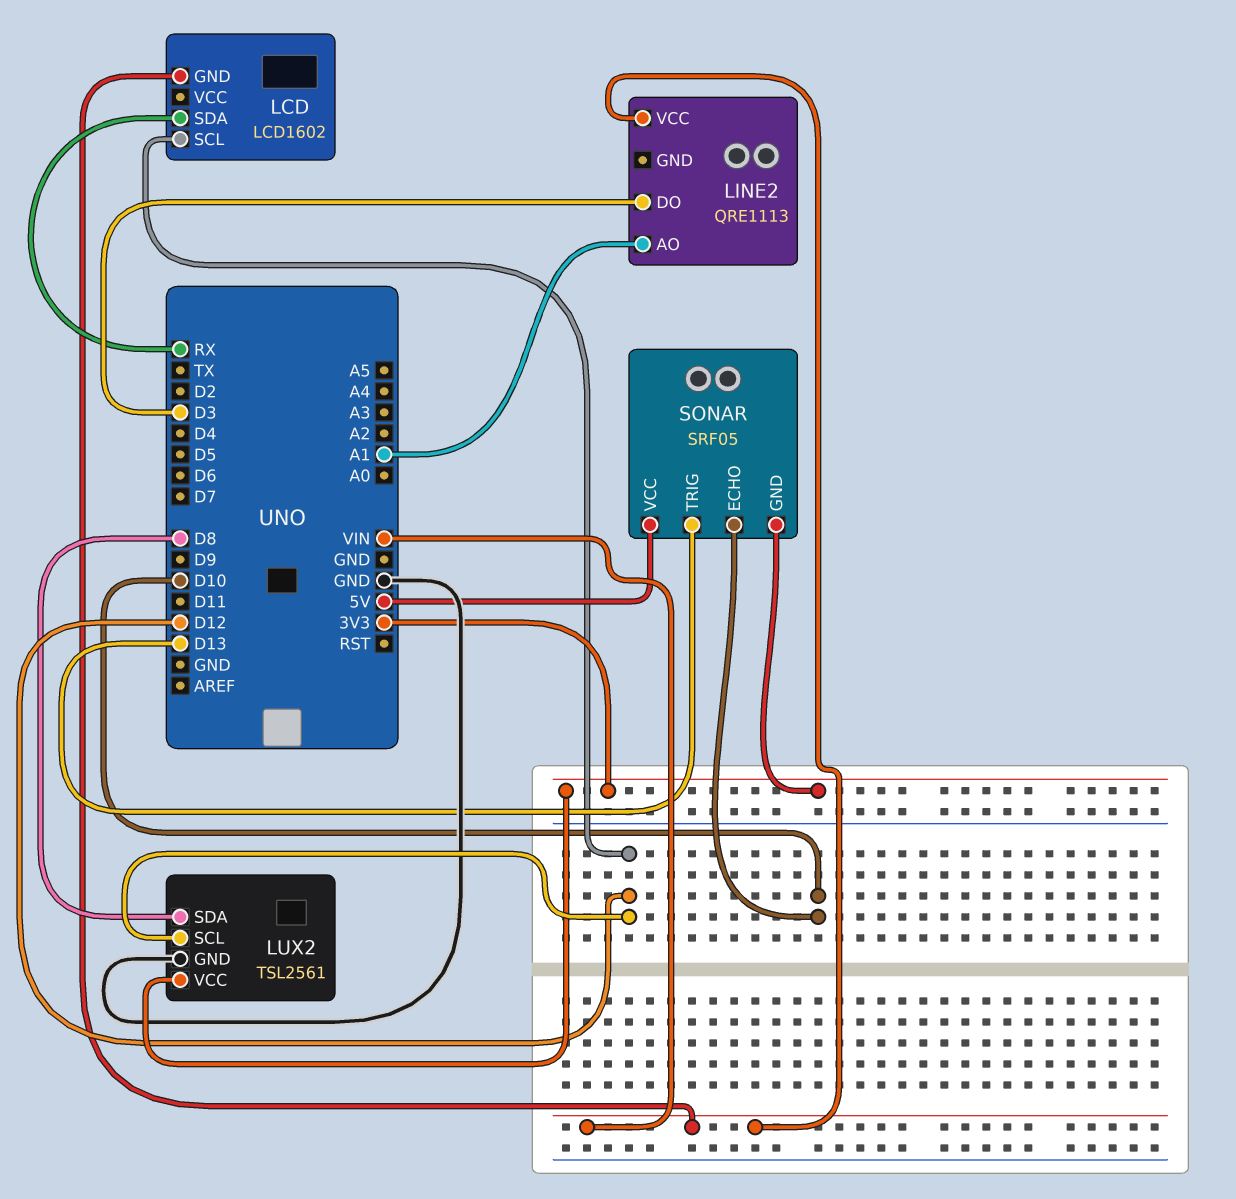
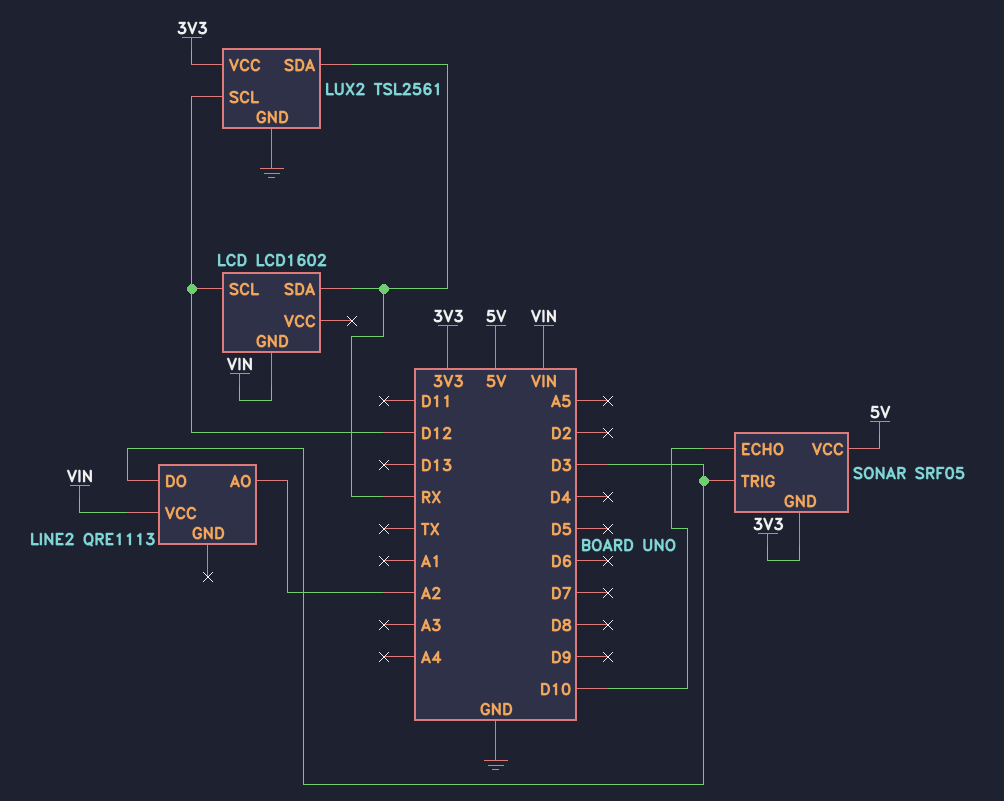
LINE2 pin AO: A1 -> A2
LUX2 pin SDA: D8 -> RX
SONAR pin TRIG: D13 -> D3

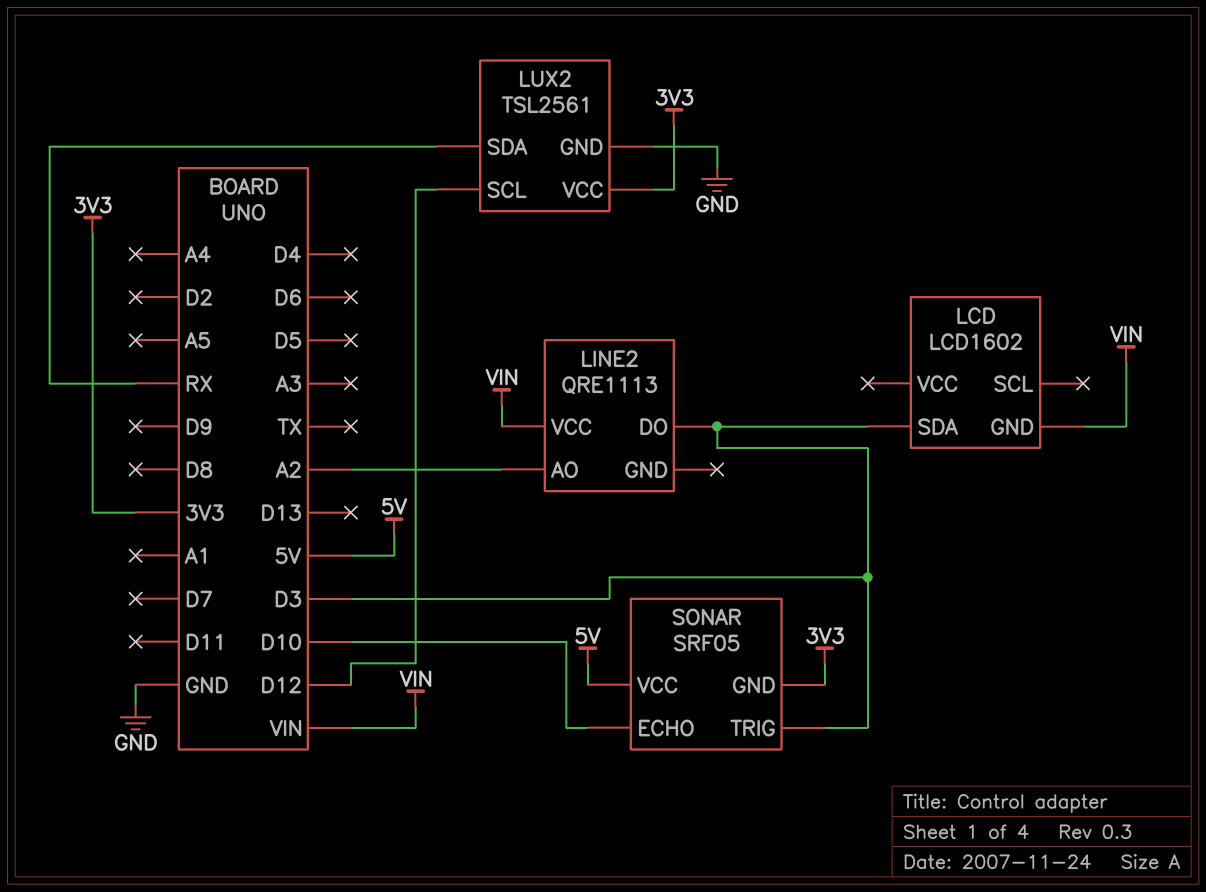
LCD pin SCL: D12 -> none
LCD pin SDA: RX -> D3

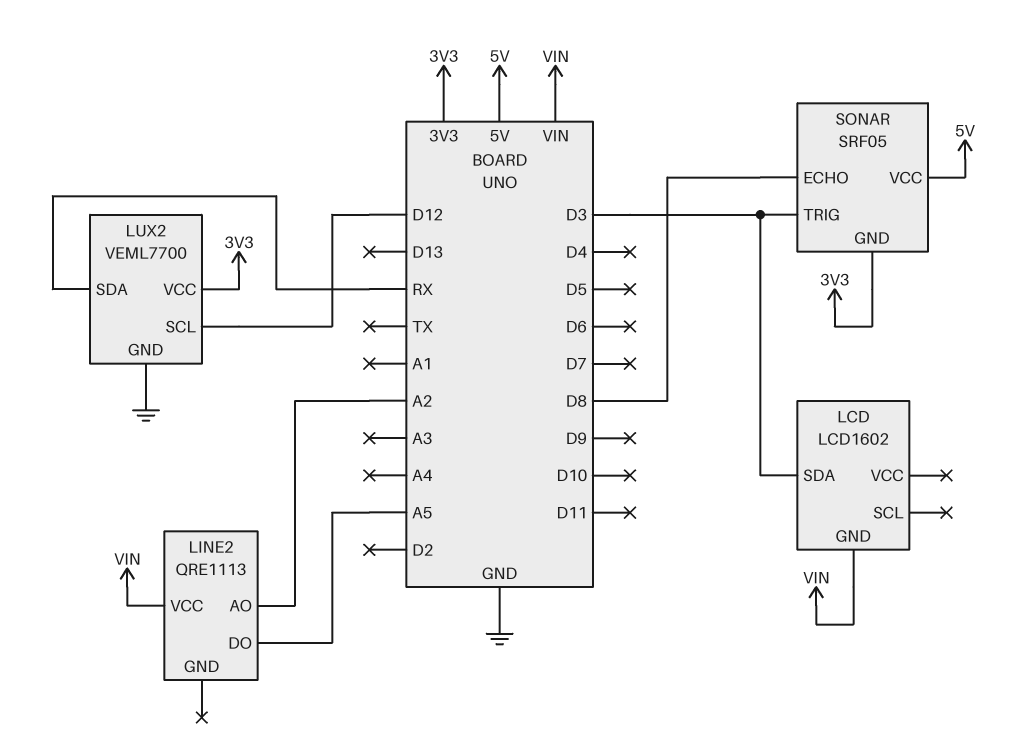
LINE2 pin DO: D3 -> A5
LUX2: TSL2561 -> VEML7700
SONAR pin ECHO: D10 -> D8

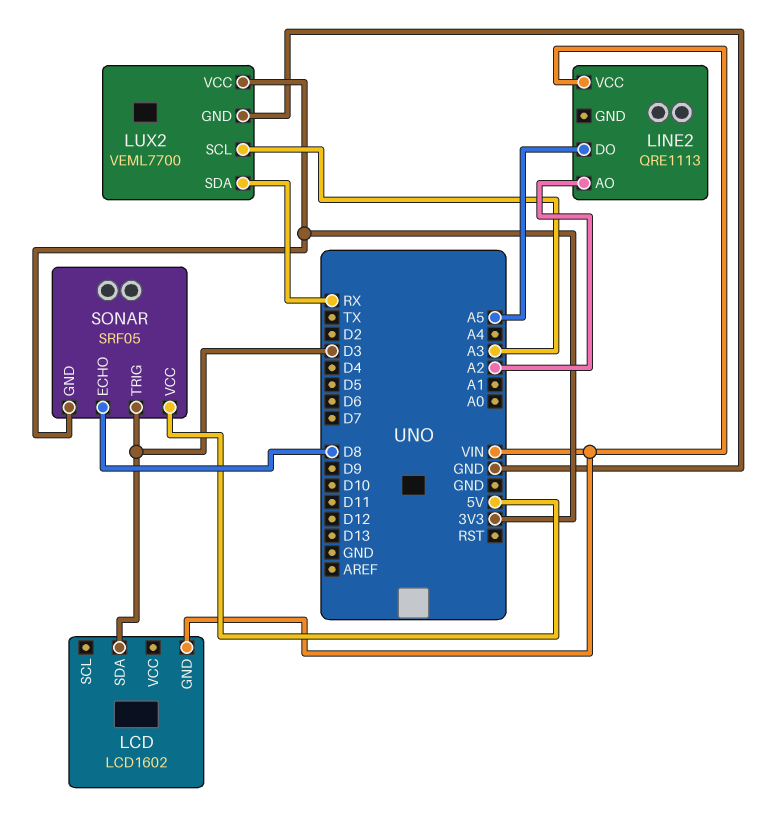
LUX2 pin SCL: D12 -> A3

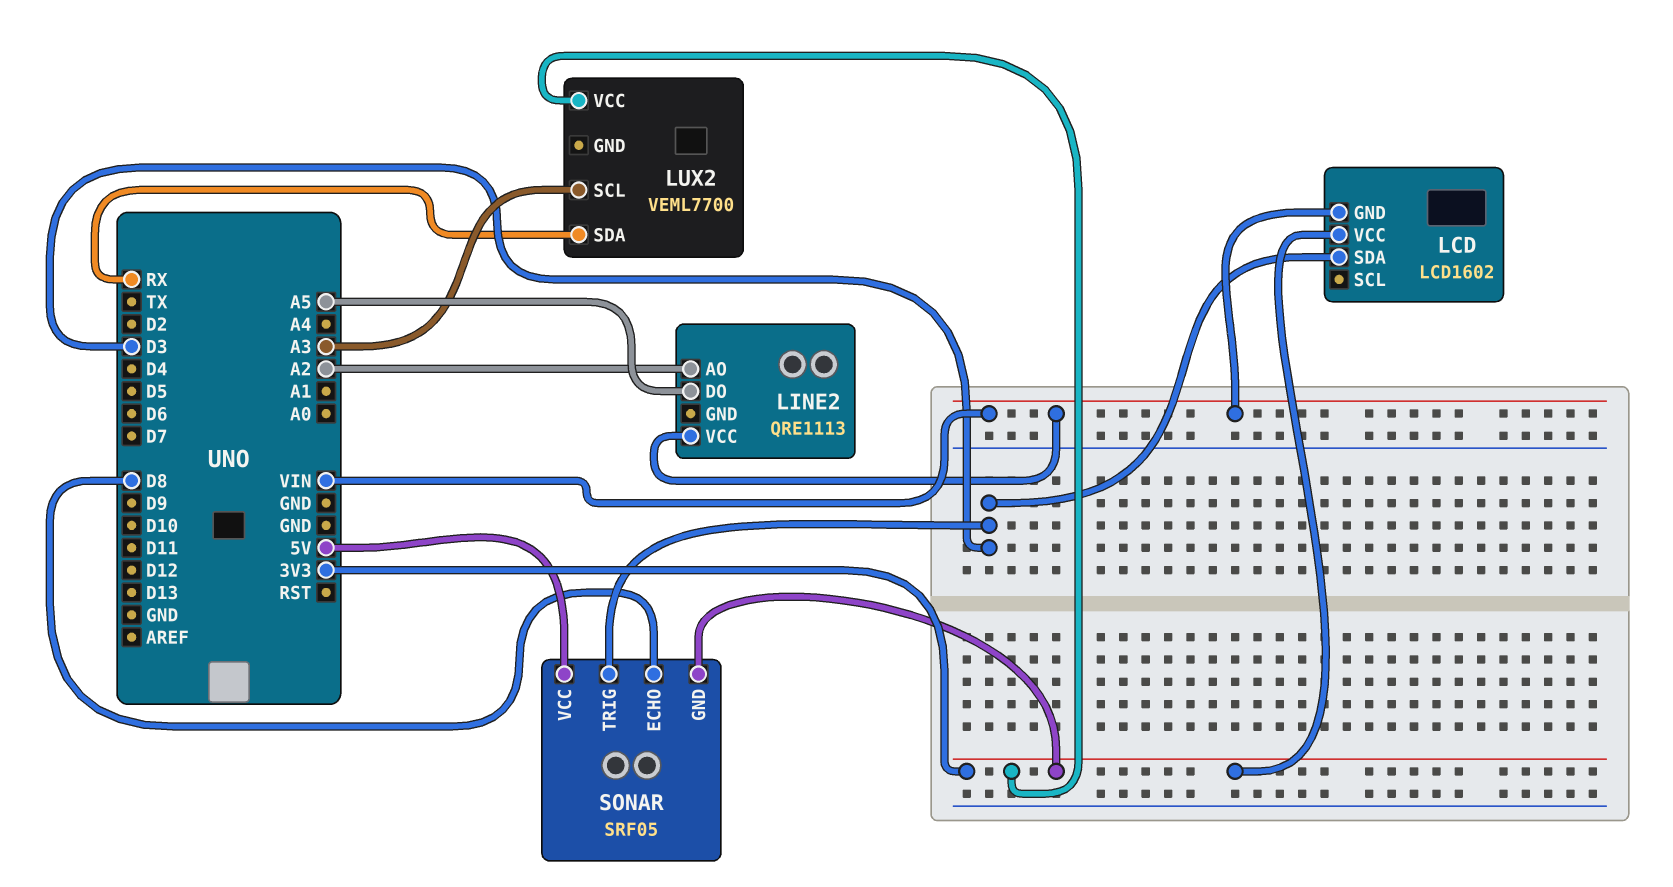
LCD pin VCC: none -> 3V3
LUX2 pin GND: GND -> none

